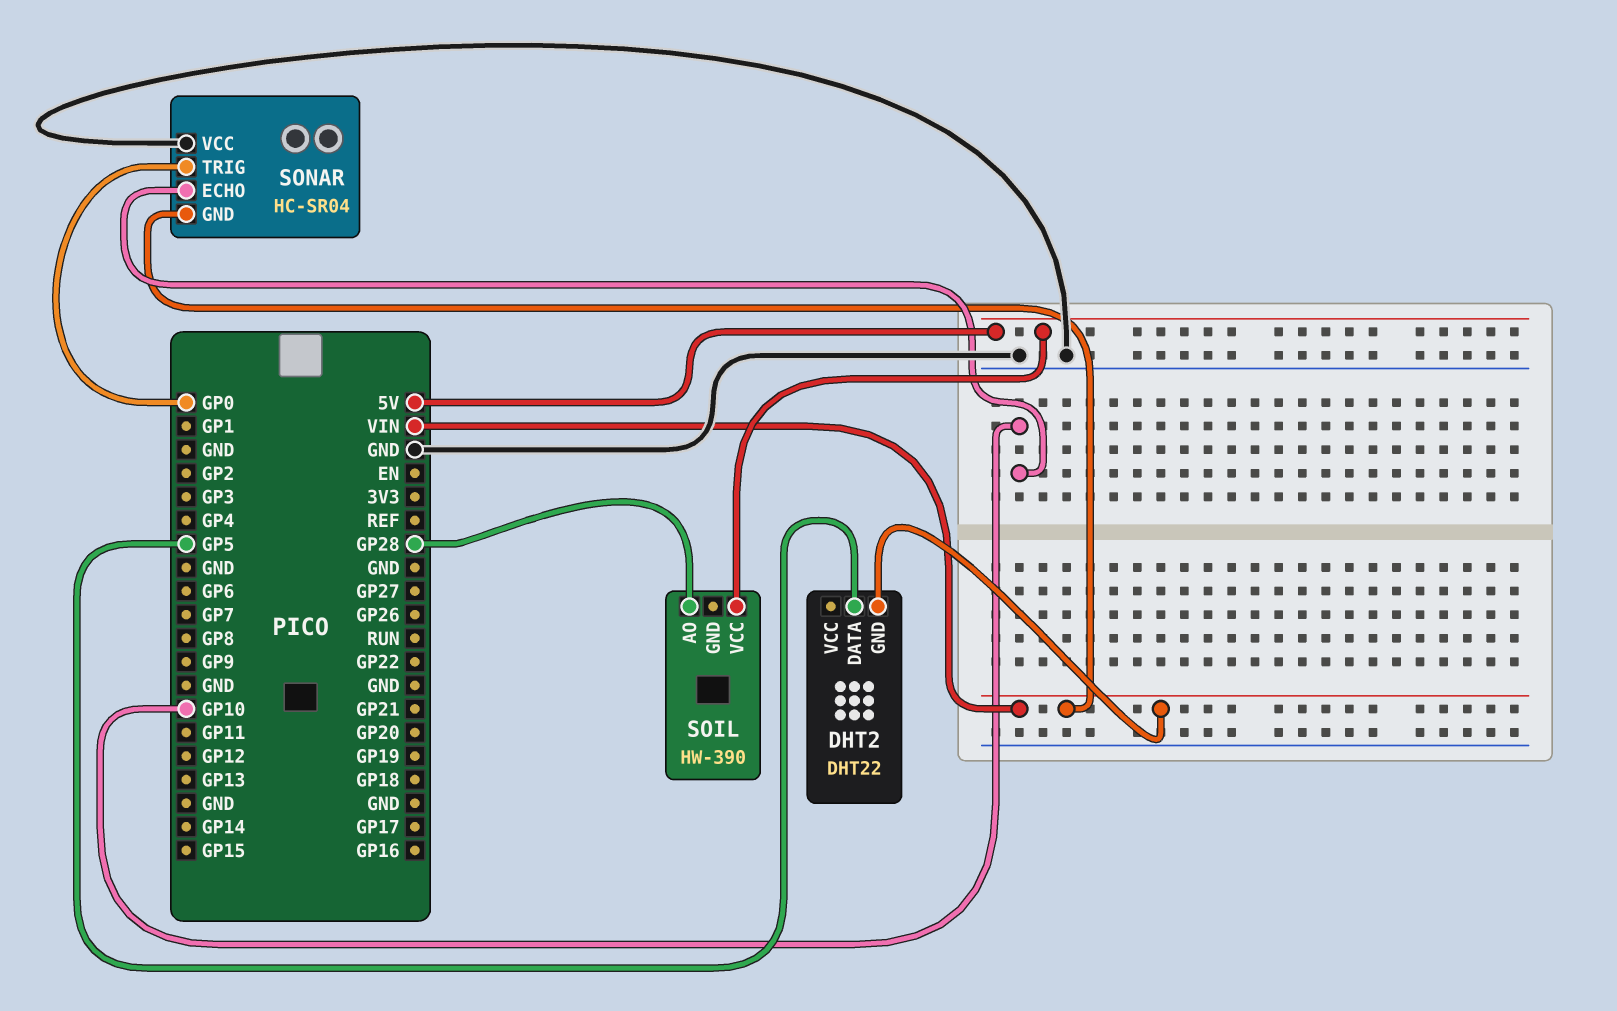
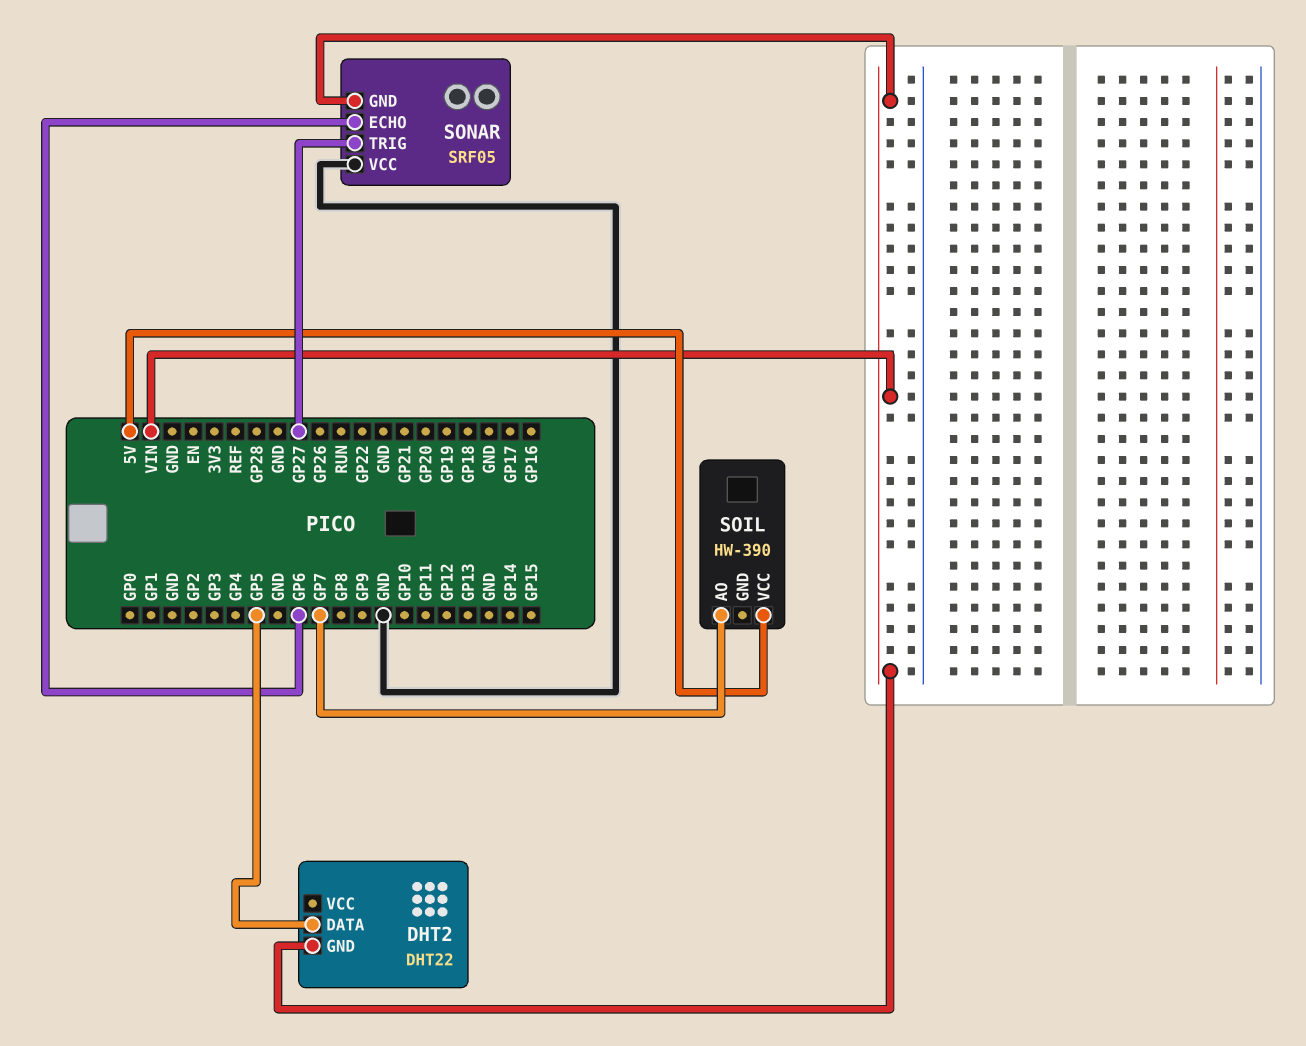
SOIL pin AO: GP28 -> GP7
SONAR: HC-SR04 -> SRF05
SONAR pin ECHO: GP10 -> GP6
SONAR pin TRIG: GP0 -> GP27

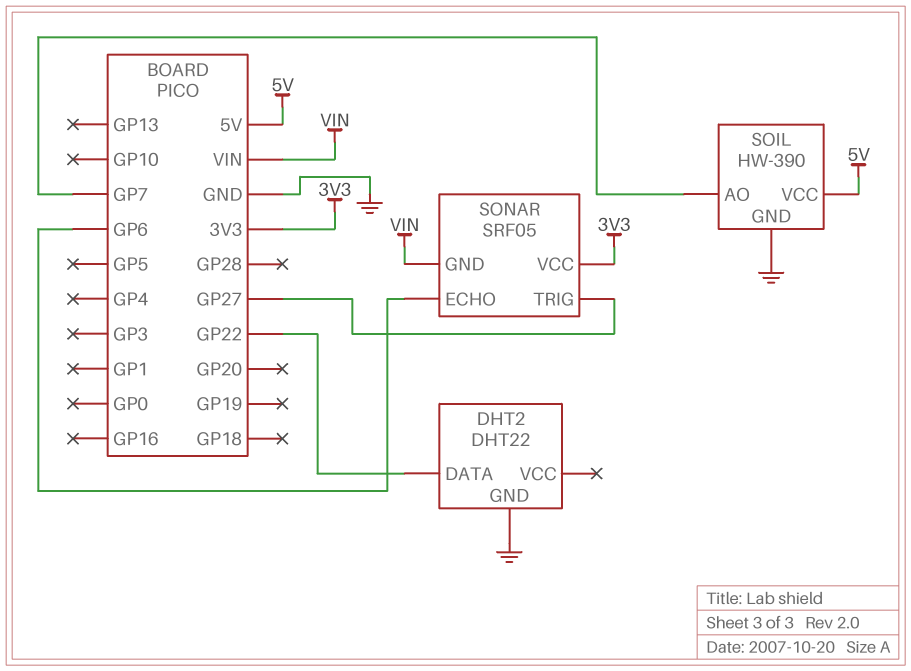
DHT2 pin DATA: GP5 -> GP22
DHT2 pin GND: VIN -> GND
SOIL pin GND: none -> GND
SONAR pin VCC: GND -> 3V3

